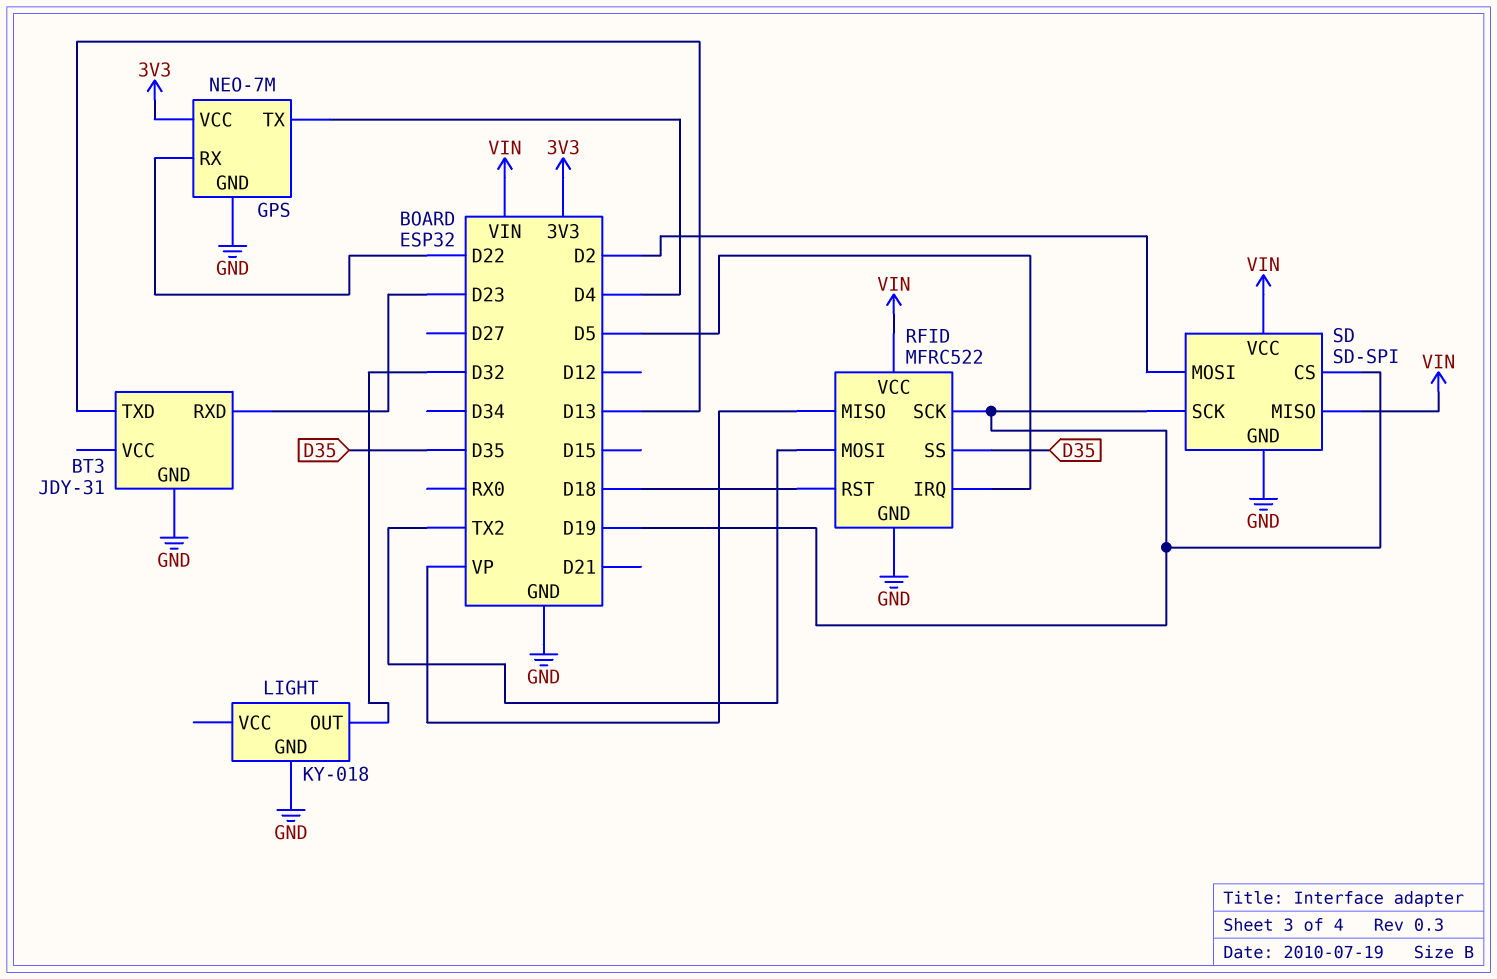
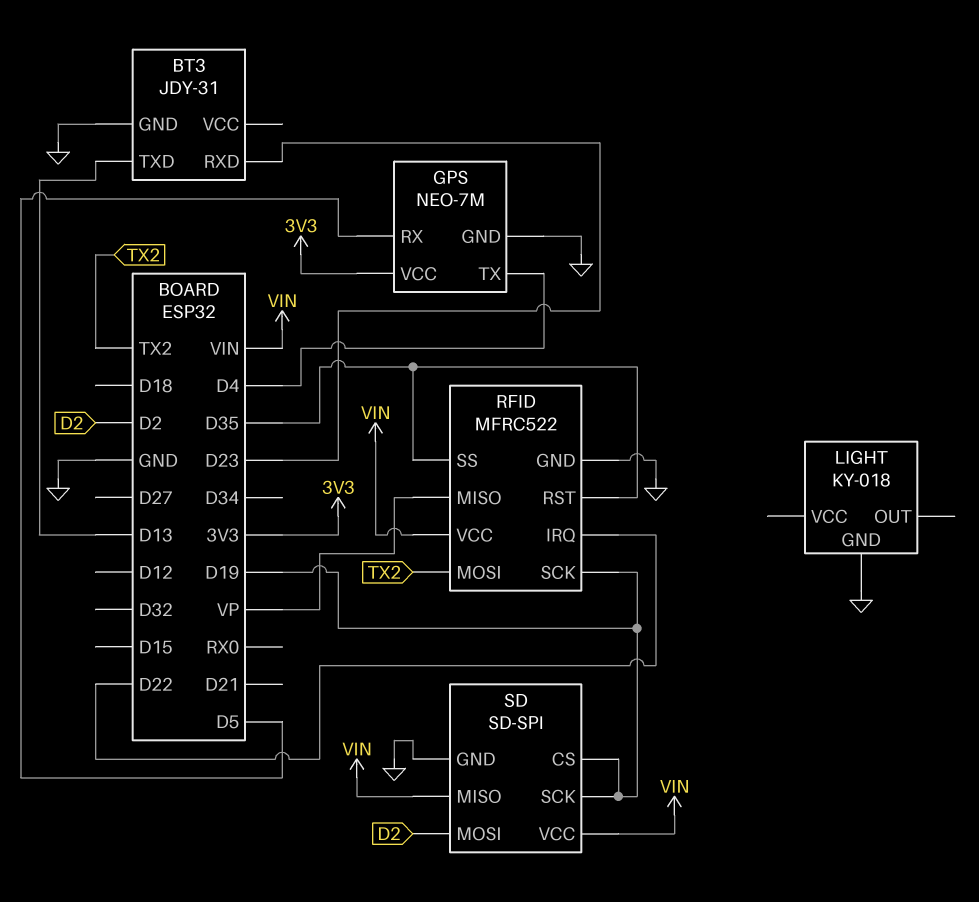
GPS pin RX: D22 -> D5
LIGHT pin OUT: D32 -> none
RFID pin IRQ: D5 -> D22
RFID pin RST: D18 -> D35

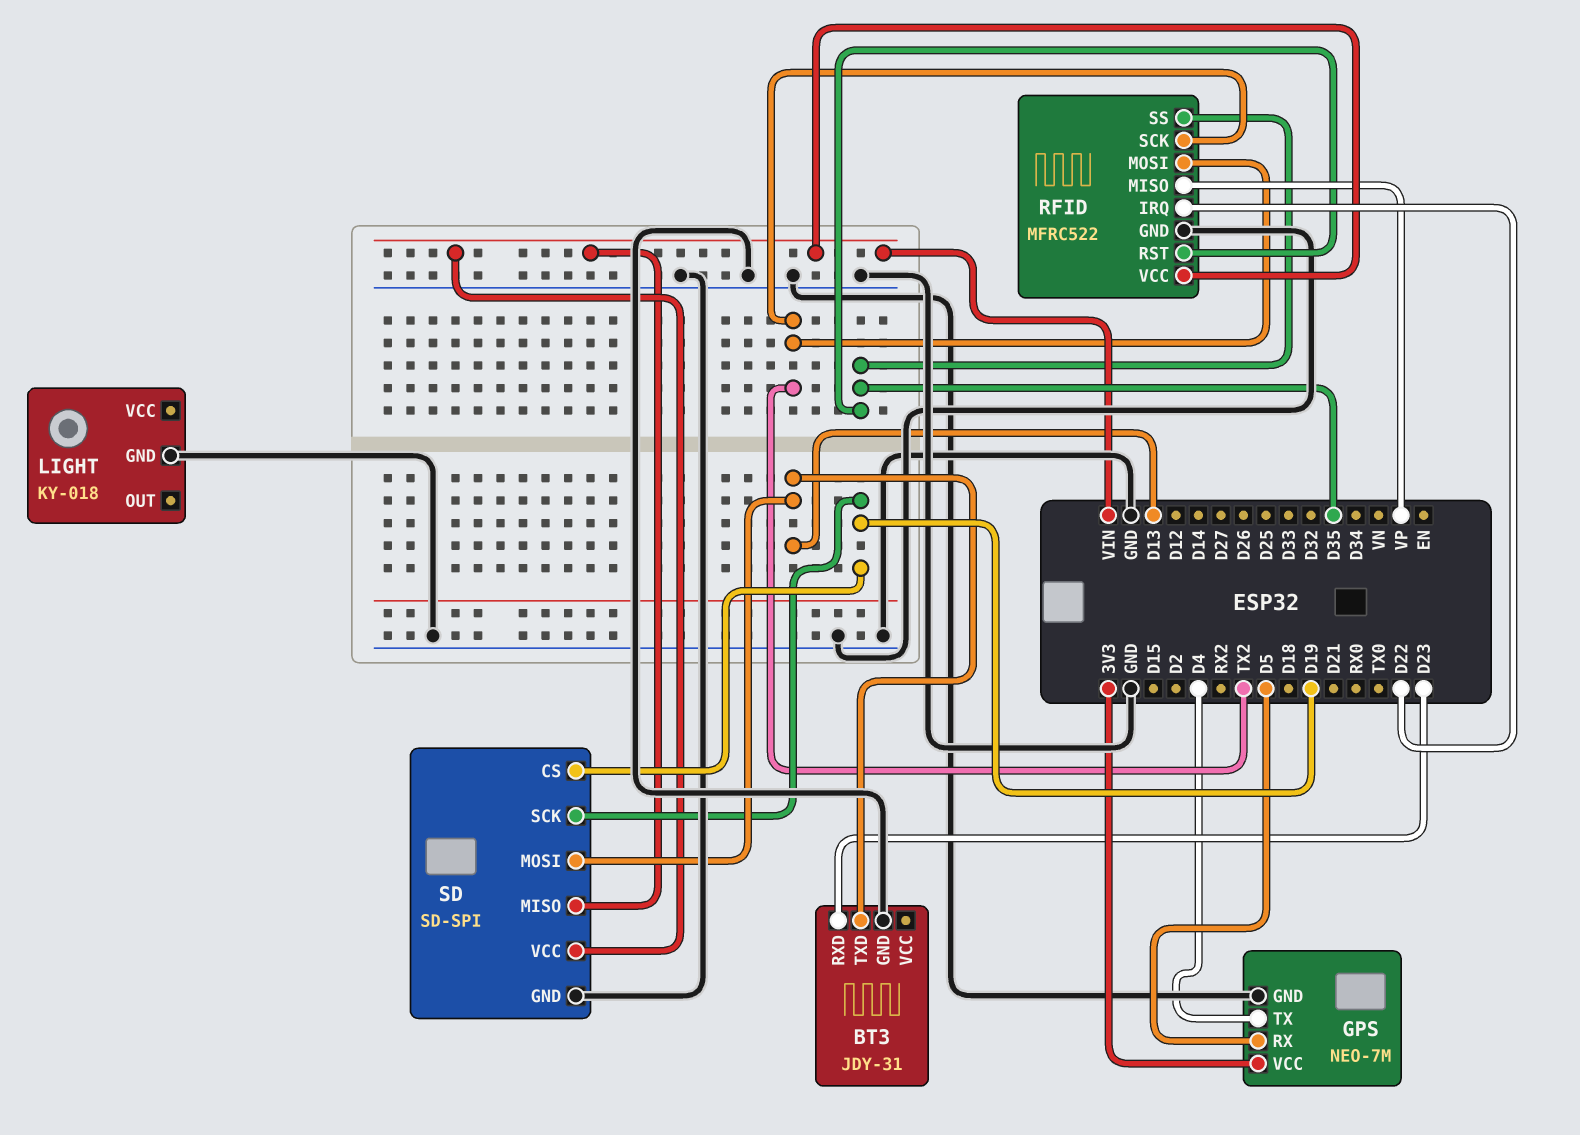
RFID pin SCK: D19 -> TX2
SD pin MOSI: D2 -> D13

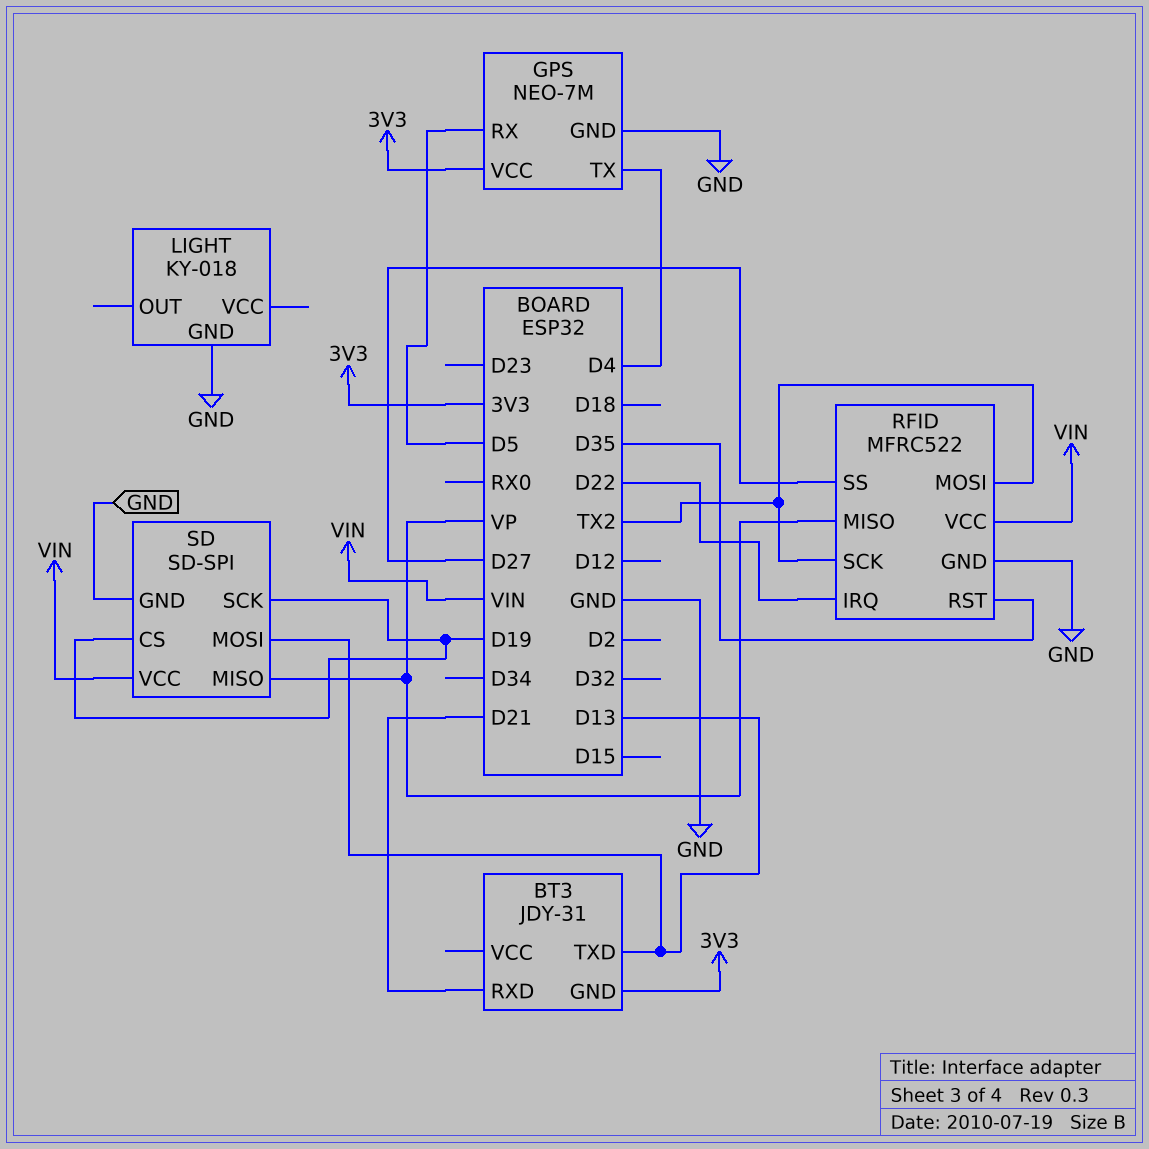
BT3 pin GND: GND -> 3V3
BT3 pin RXD: D23 -> D21
RFID pin SS: D35 -> D27
SD pin MISO: VIN -> VP

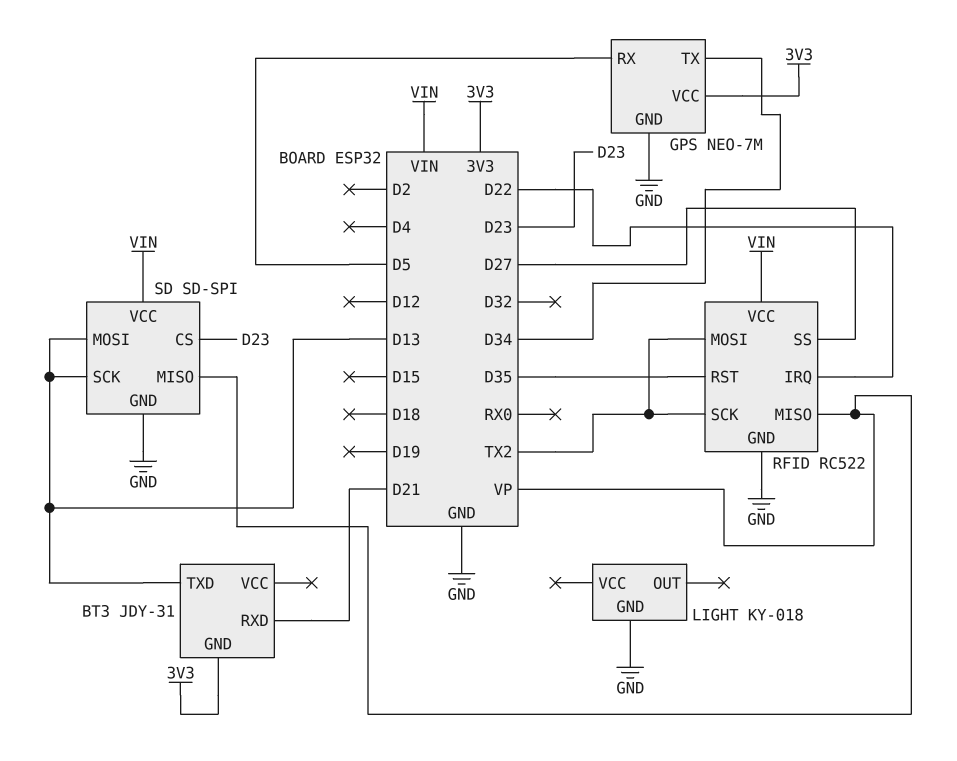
GPS pin TX: D4 -> D34
RFID: MFRC522 -> RC522
SD pin CS: D19 -> D23
SD pin SCK: D19 -> D13

